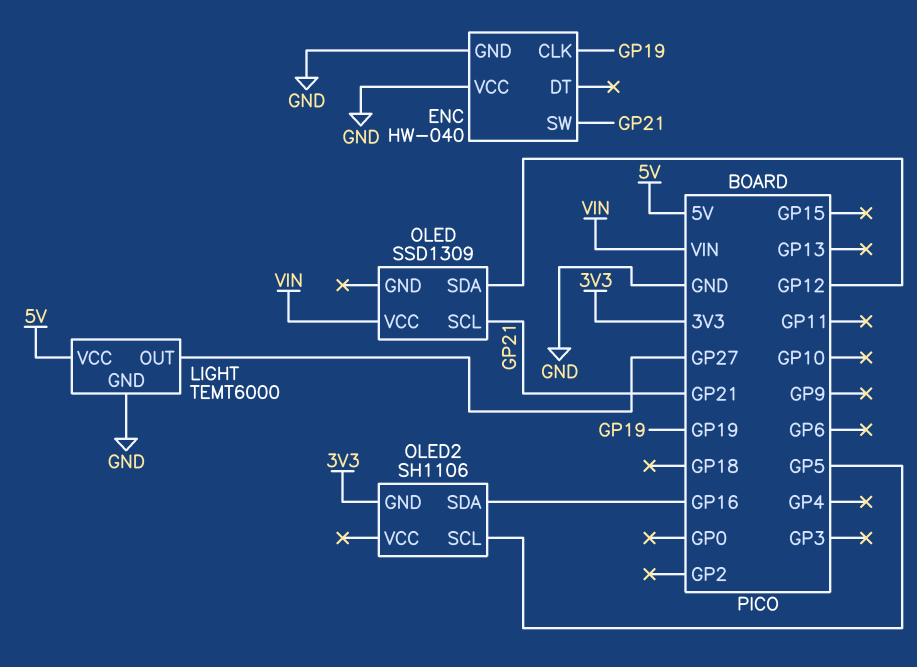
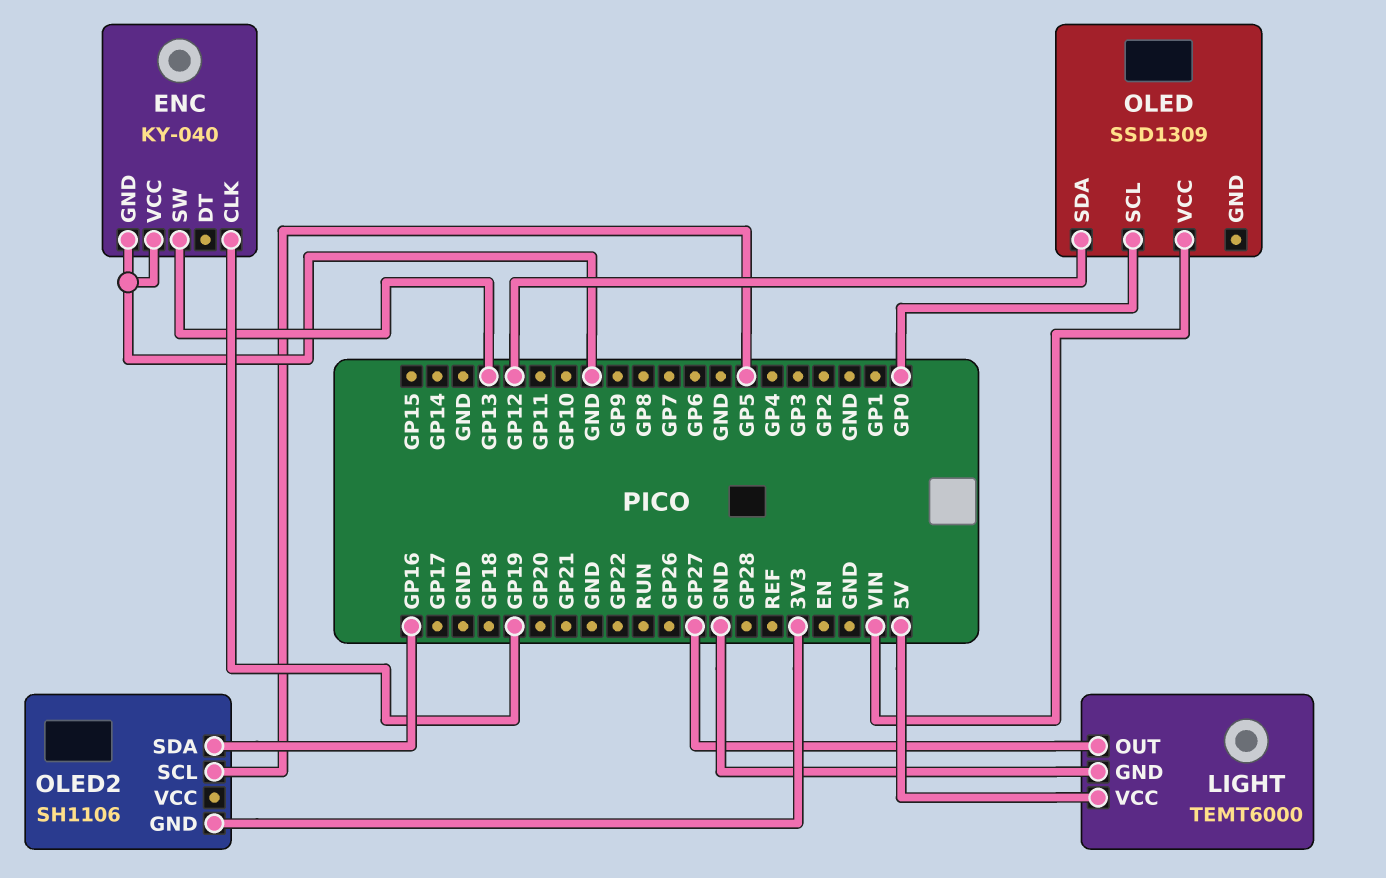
ENC: HW-040 -> KY-040
ENC pin SW: GP21 -> GP13
OLED pin SCL: GP21 -> GP0

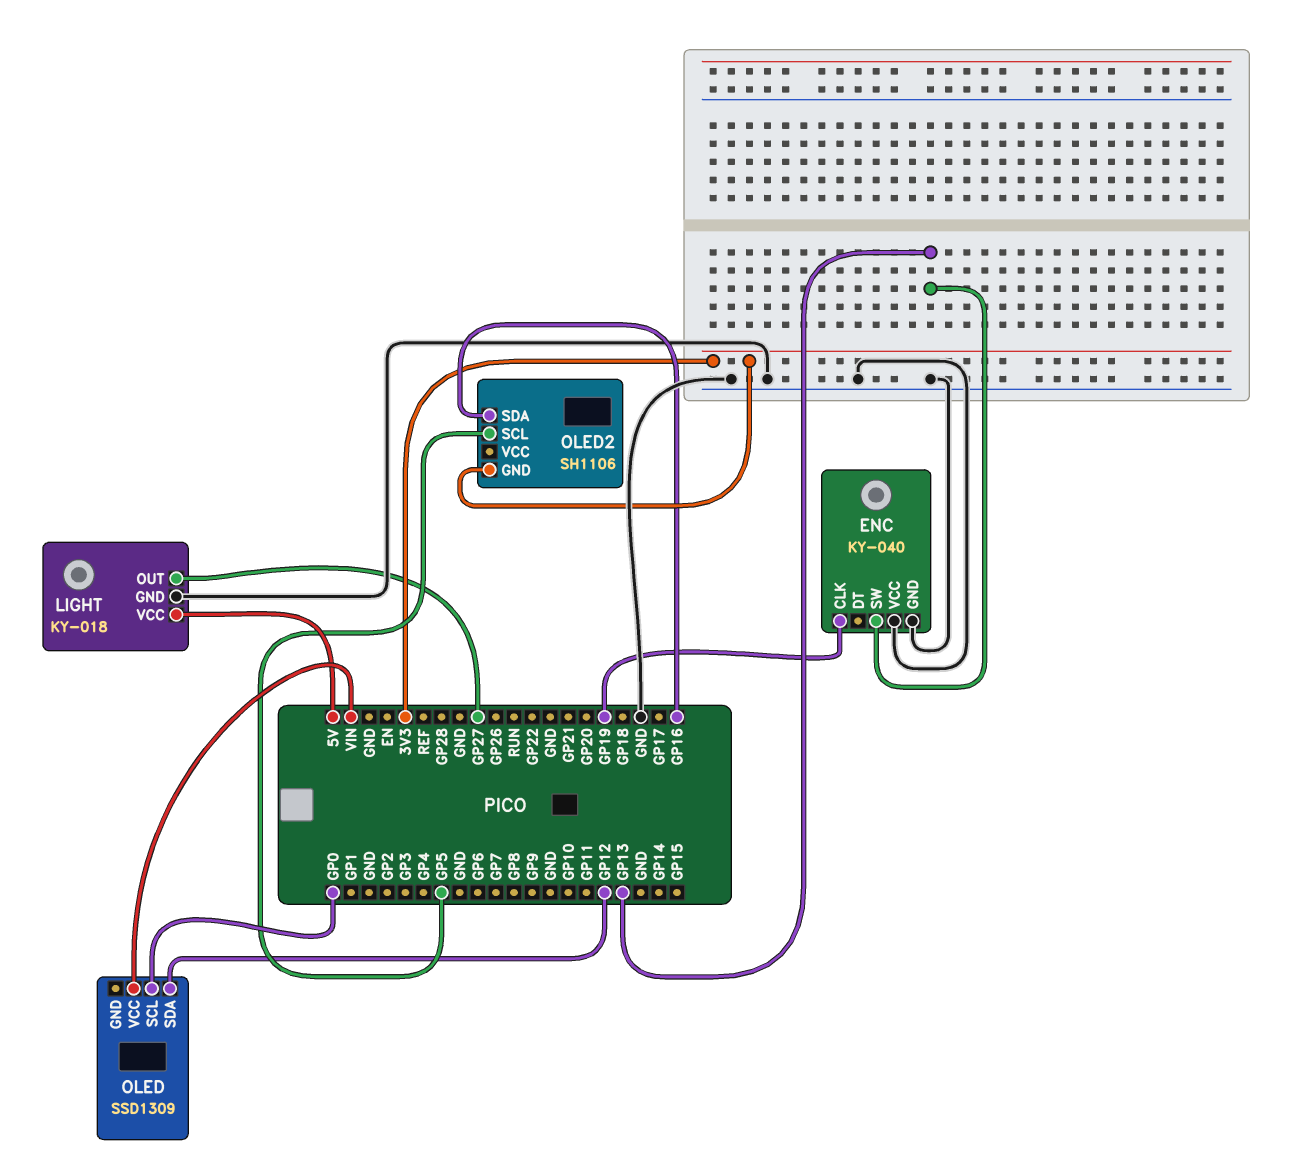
LIGHT: TEMT6000 -> KY-018

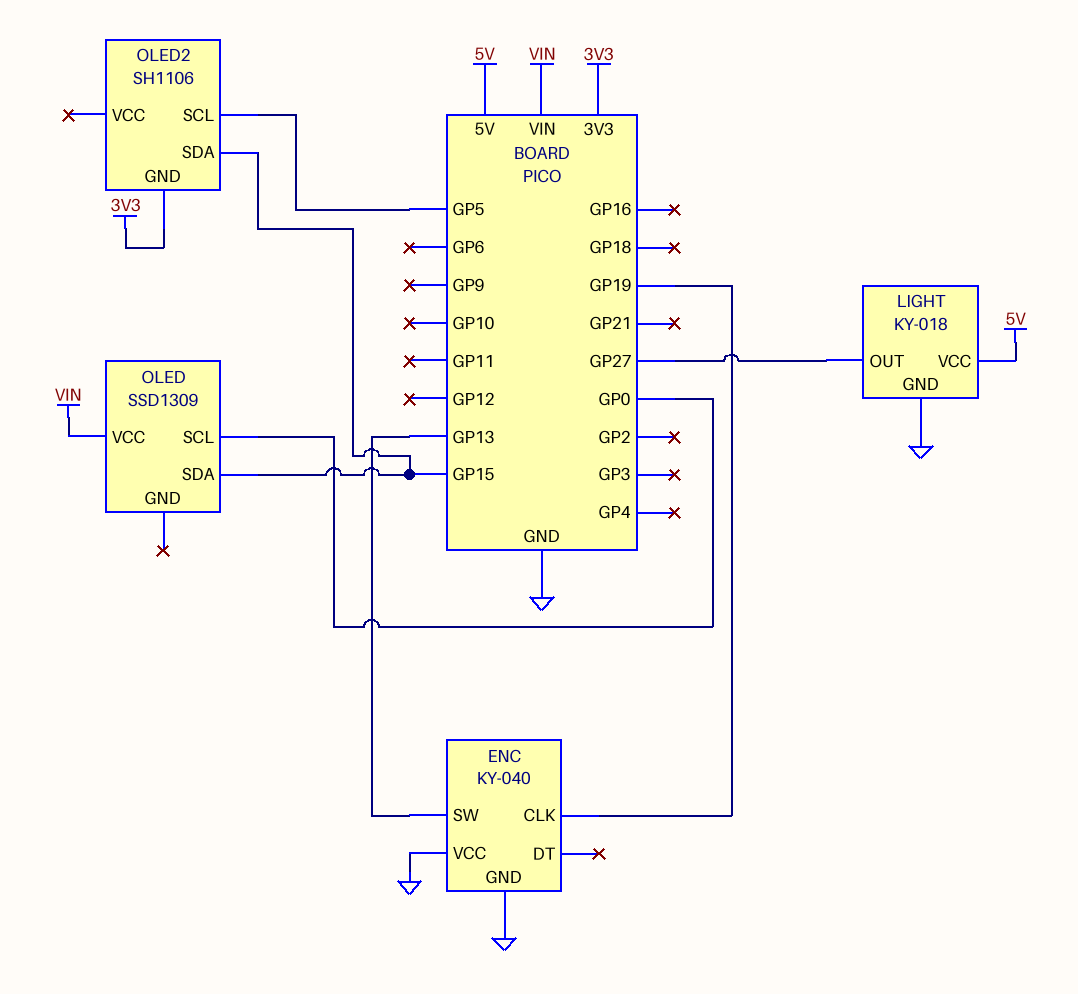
OLED pin SDA: GP12 -> GP15
OLED2 pin SDA: GP16 -> GP15

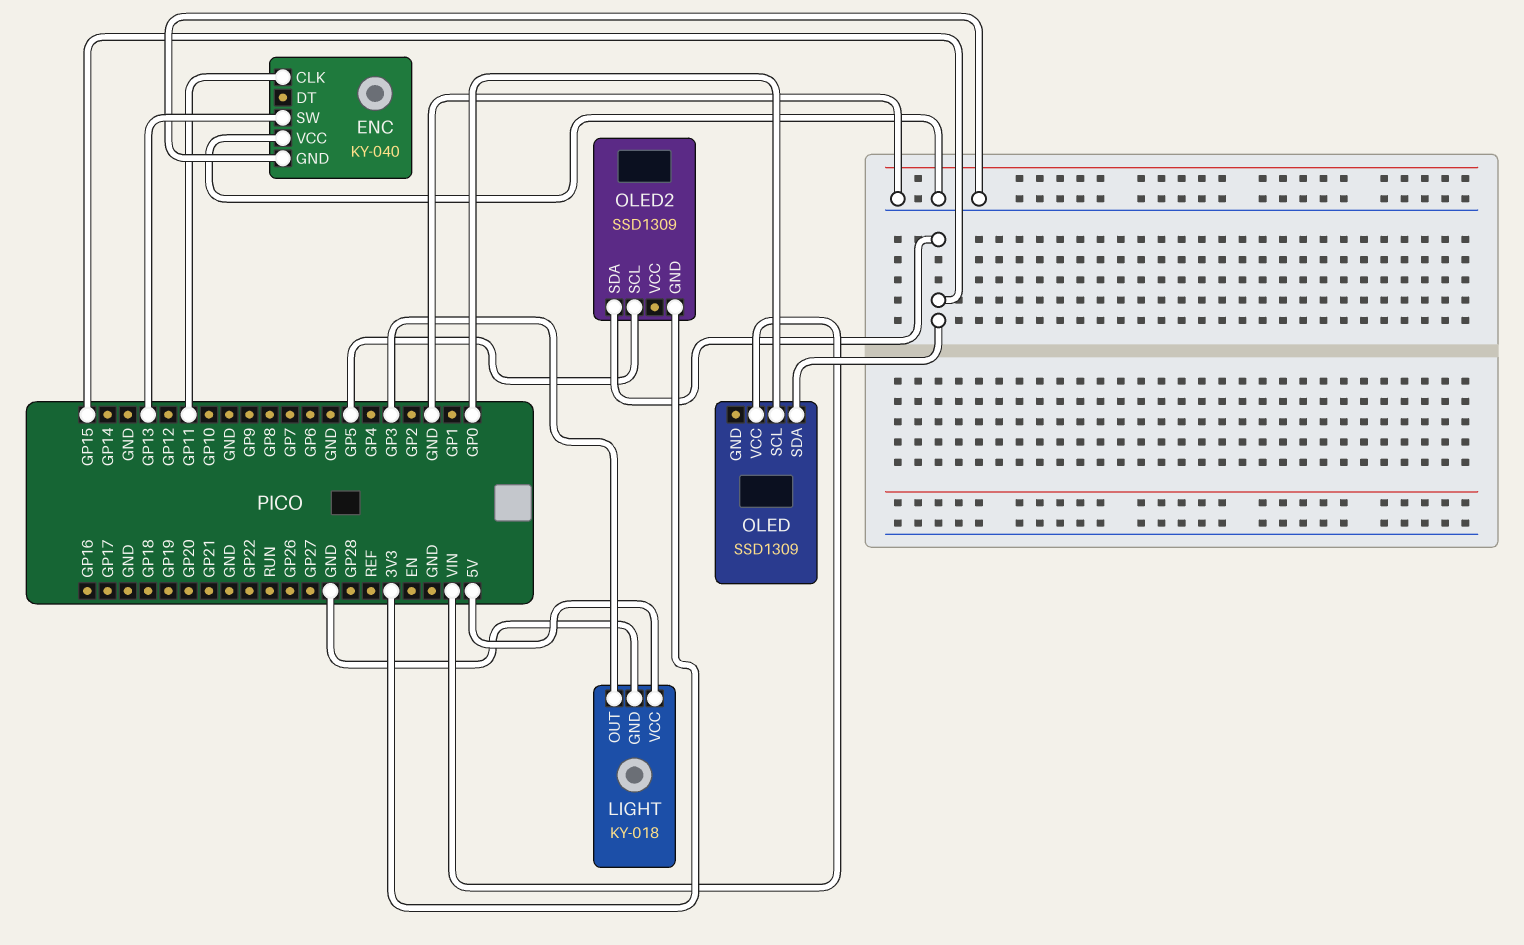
ENC pin CLK: GP19 -> GP11
LIGHT pin OUT: GP27 -> GP3
OLED2: SH1106 -> SSD1309

